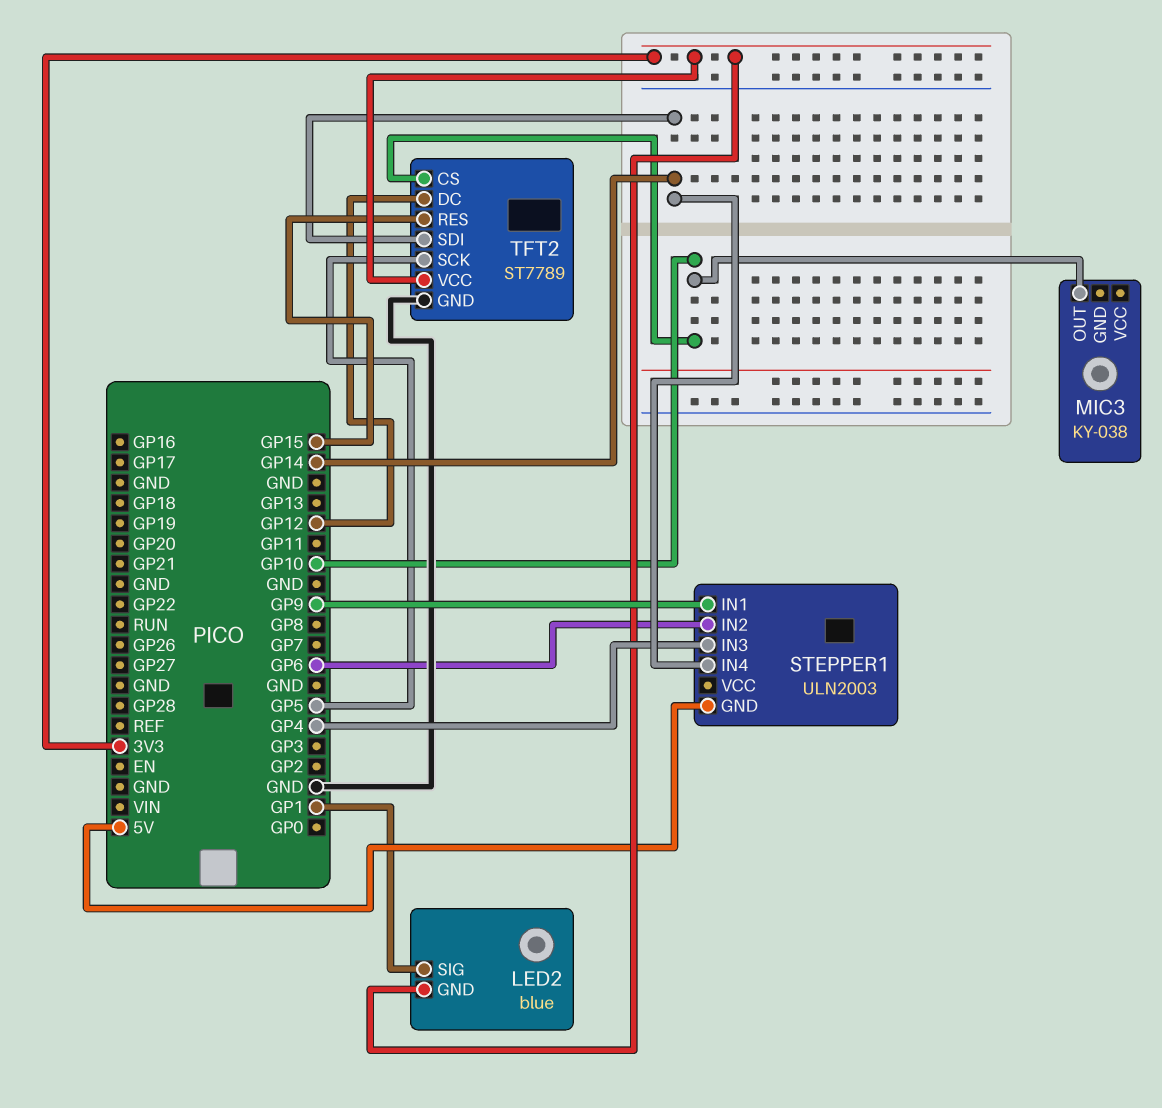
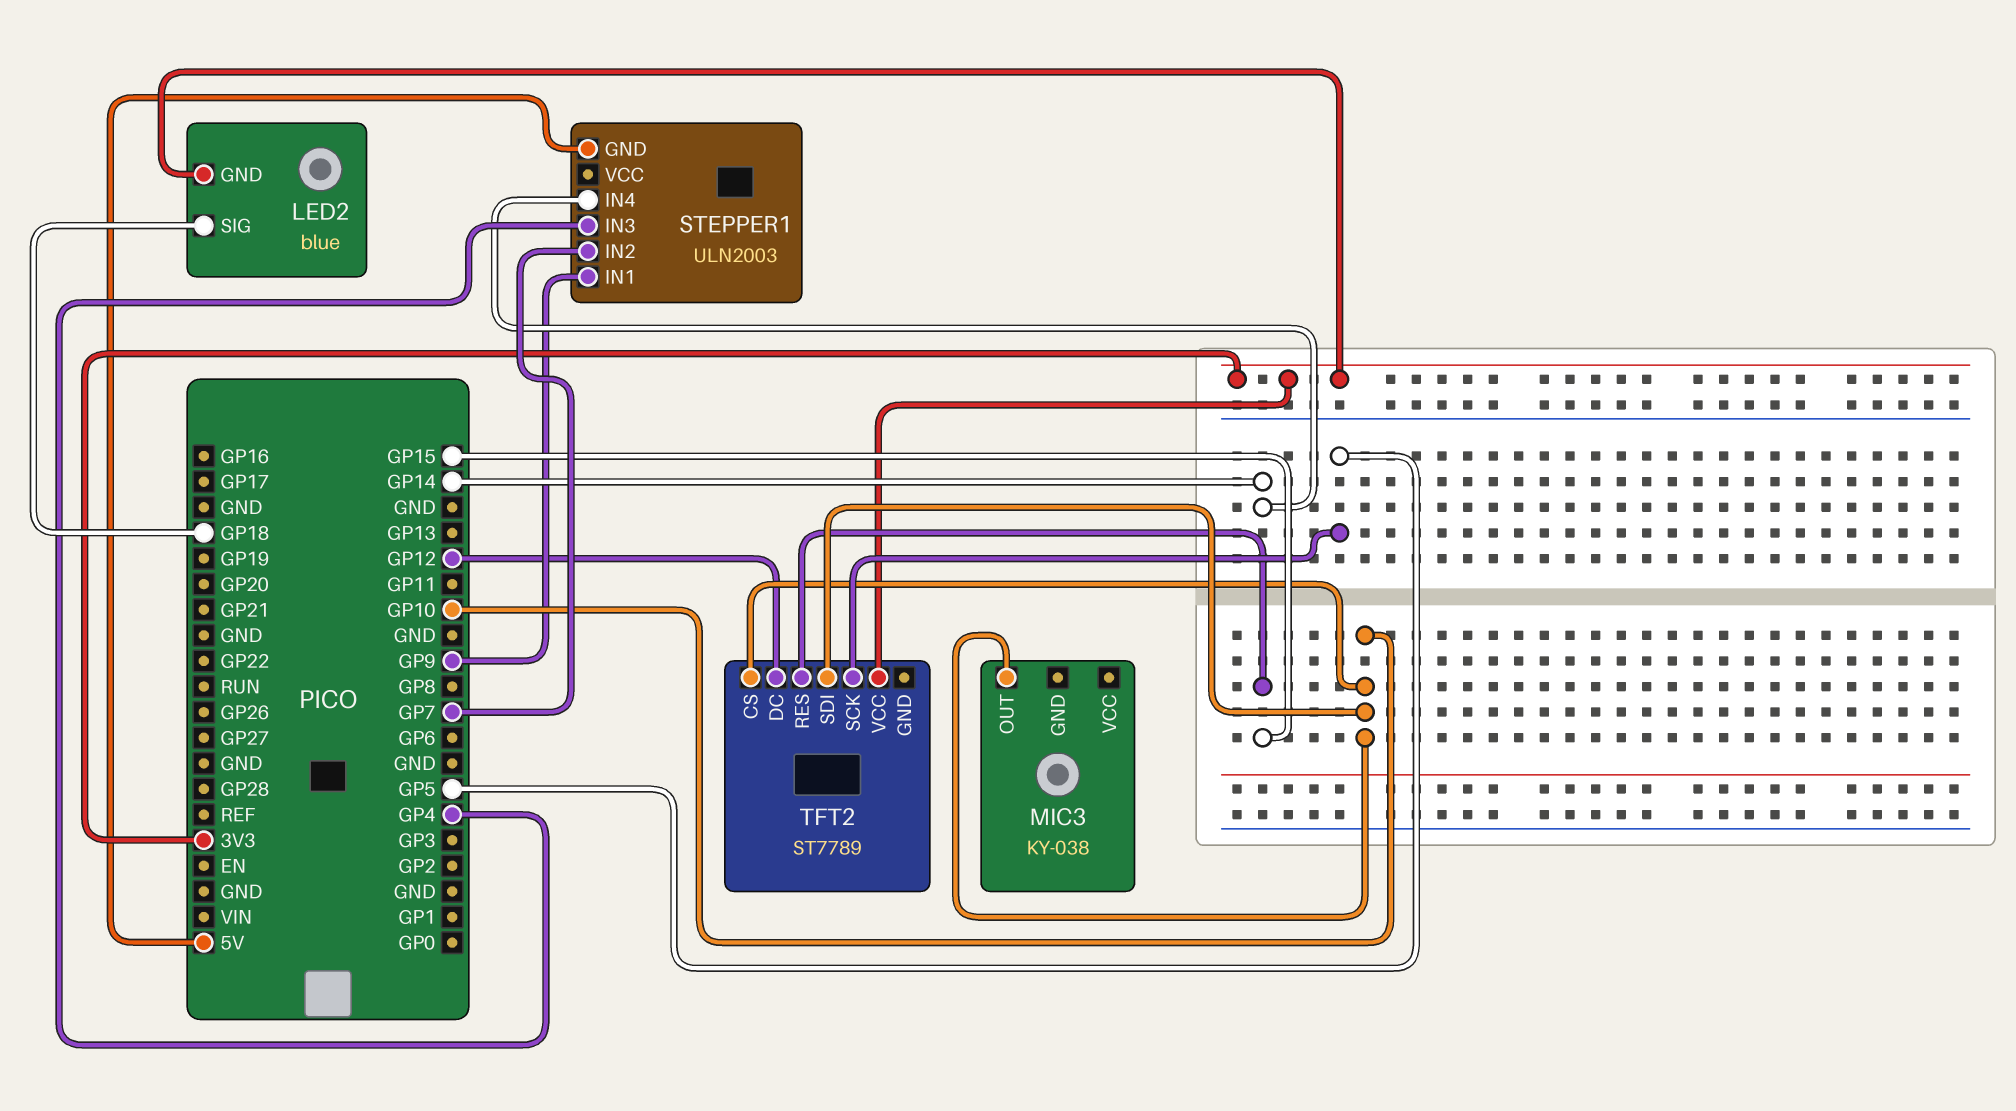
LED2 pin SIG: GP1 -> GP18
STEPPER1 pin IN2: GP6 -> GP7
TFT2 pin GND: GND -> none
TFT2 pin SDI: GP14 -> GP10

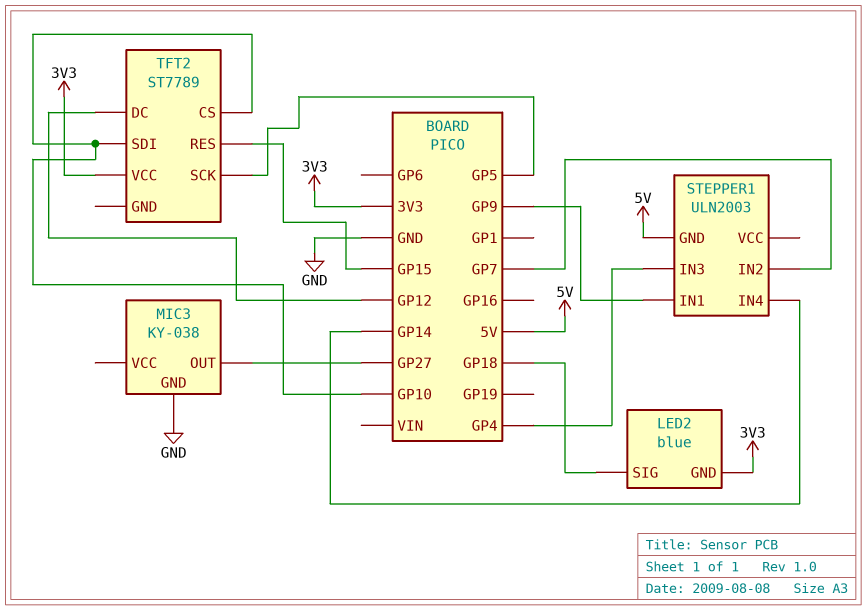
MIC3 pin GND: none -> GND
MIC3 pin OUT: GP10 -> GP27

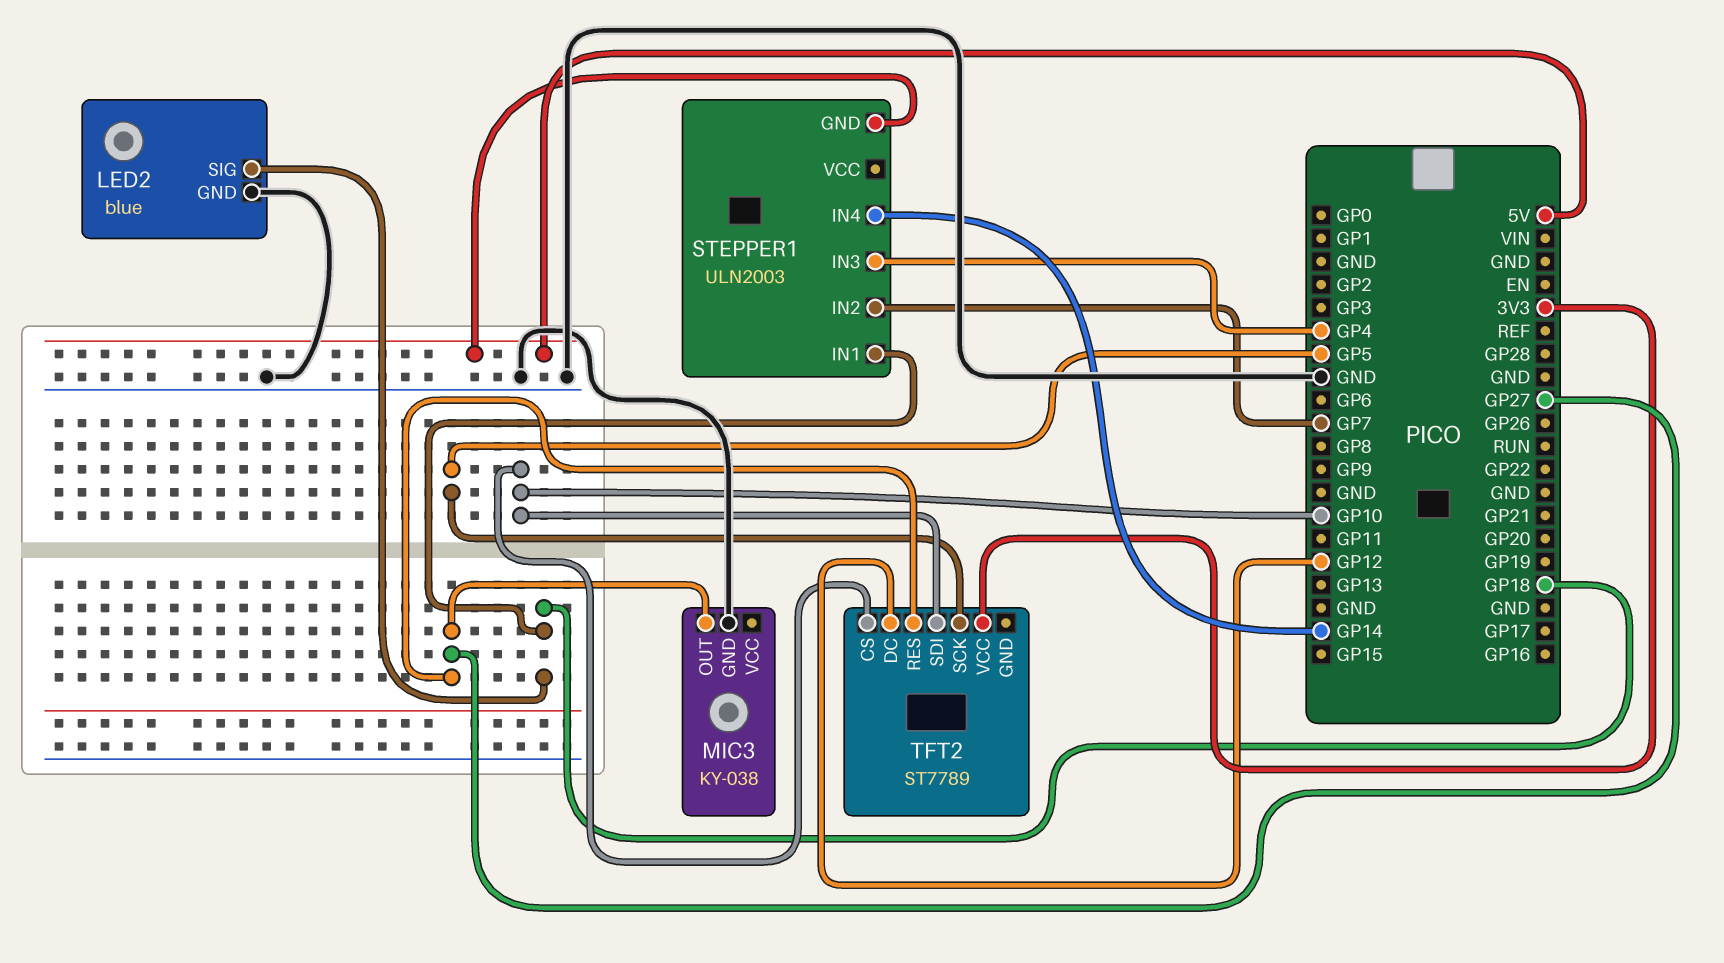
LED2 pin GND: 3V3 -> GND
STEPPER1 pin IN1: GP9 -> GP18
TFT2 pin RES: GP15 -> GP27

